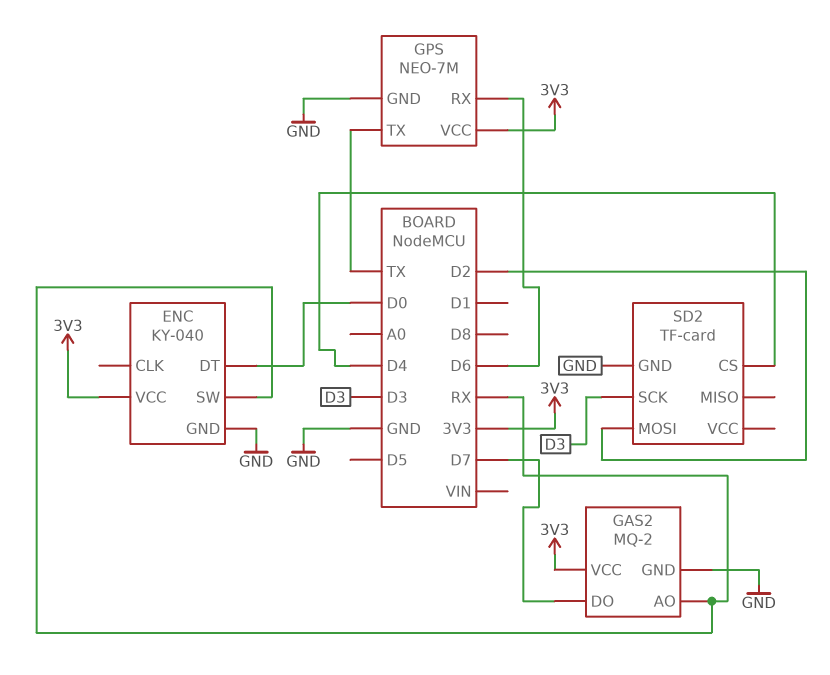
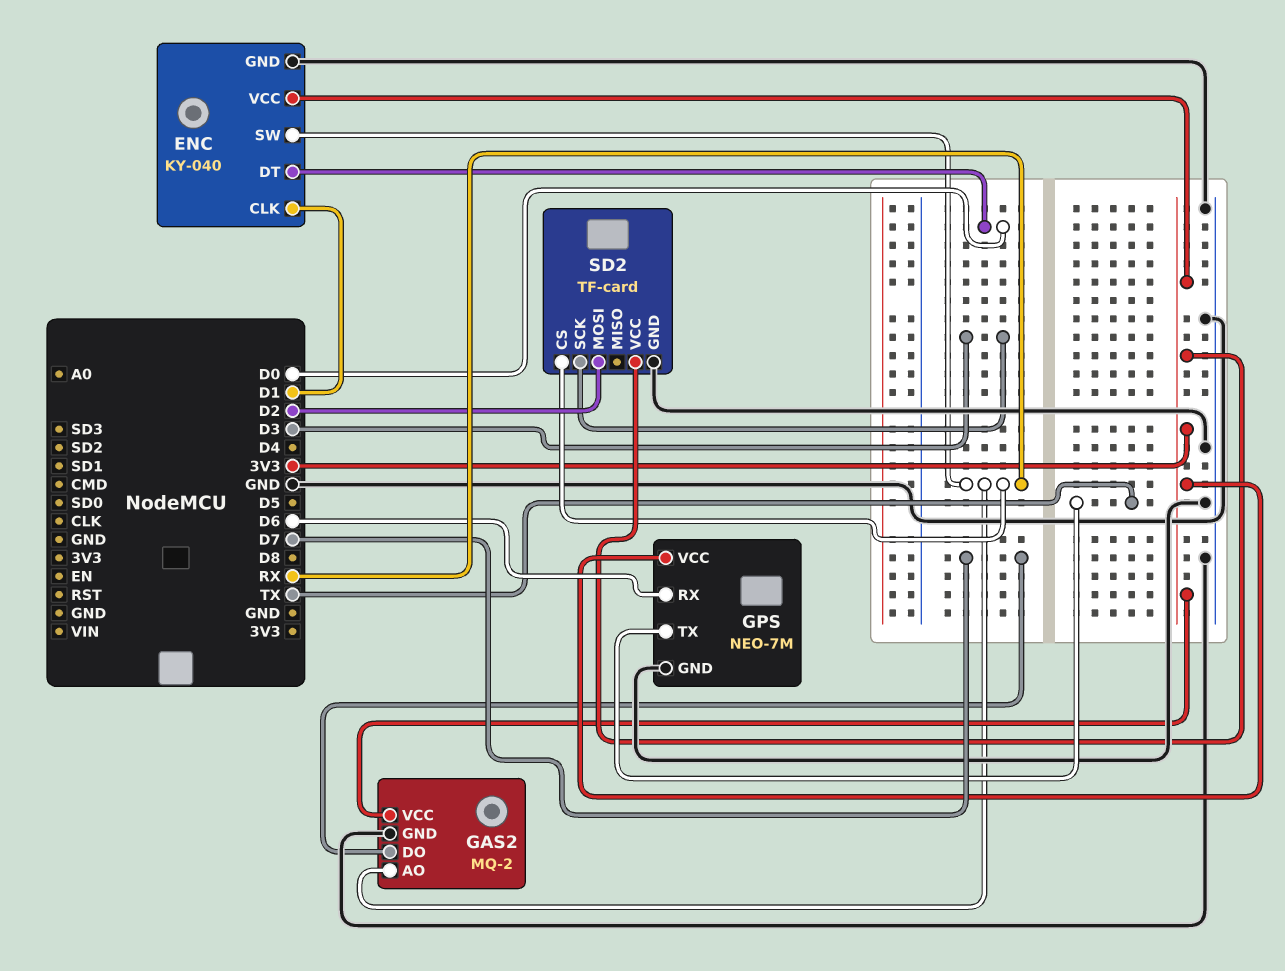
ENC pin CLK: none -> D1
SD2 pin CS: D4 -> RX
SD2 pin VCC: none -> 3V3

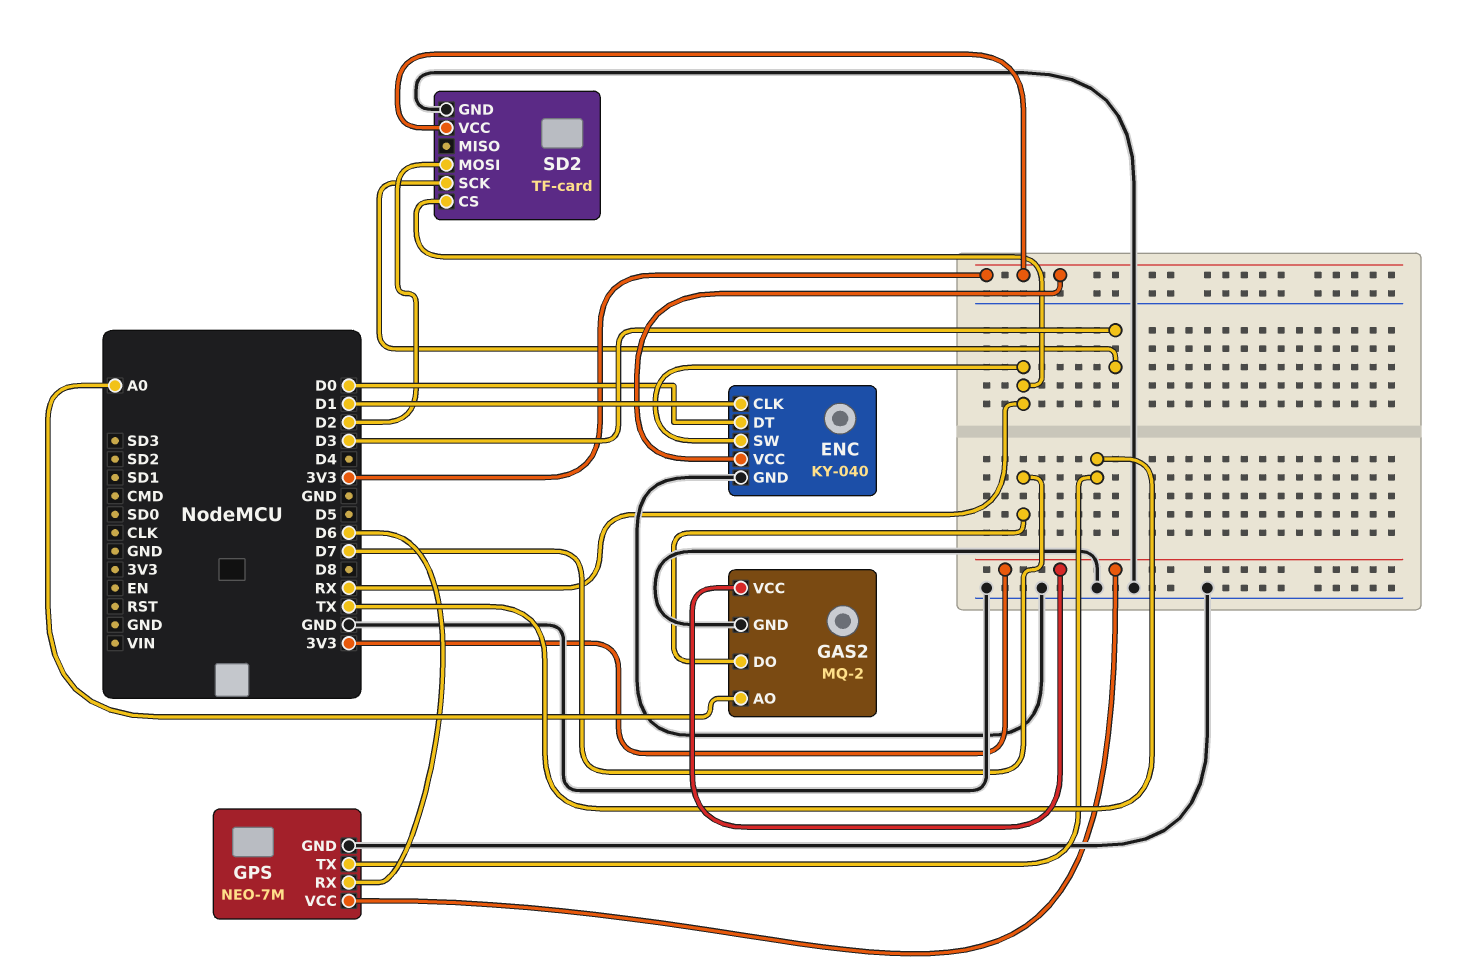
GAS2 pin AO: RX -> A0

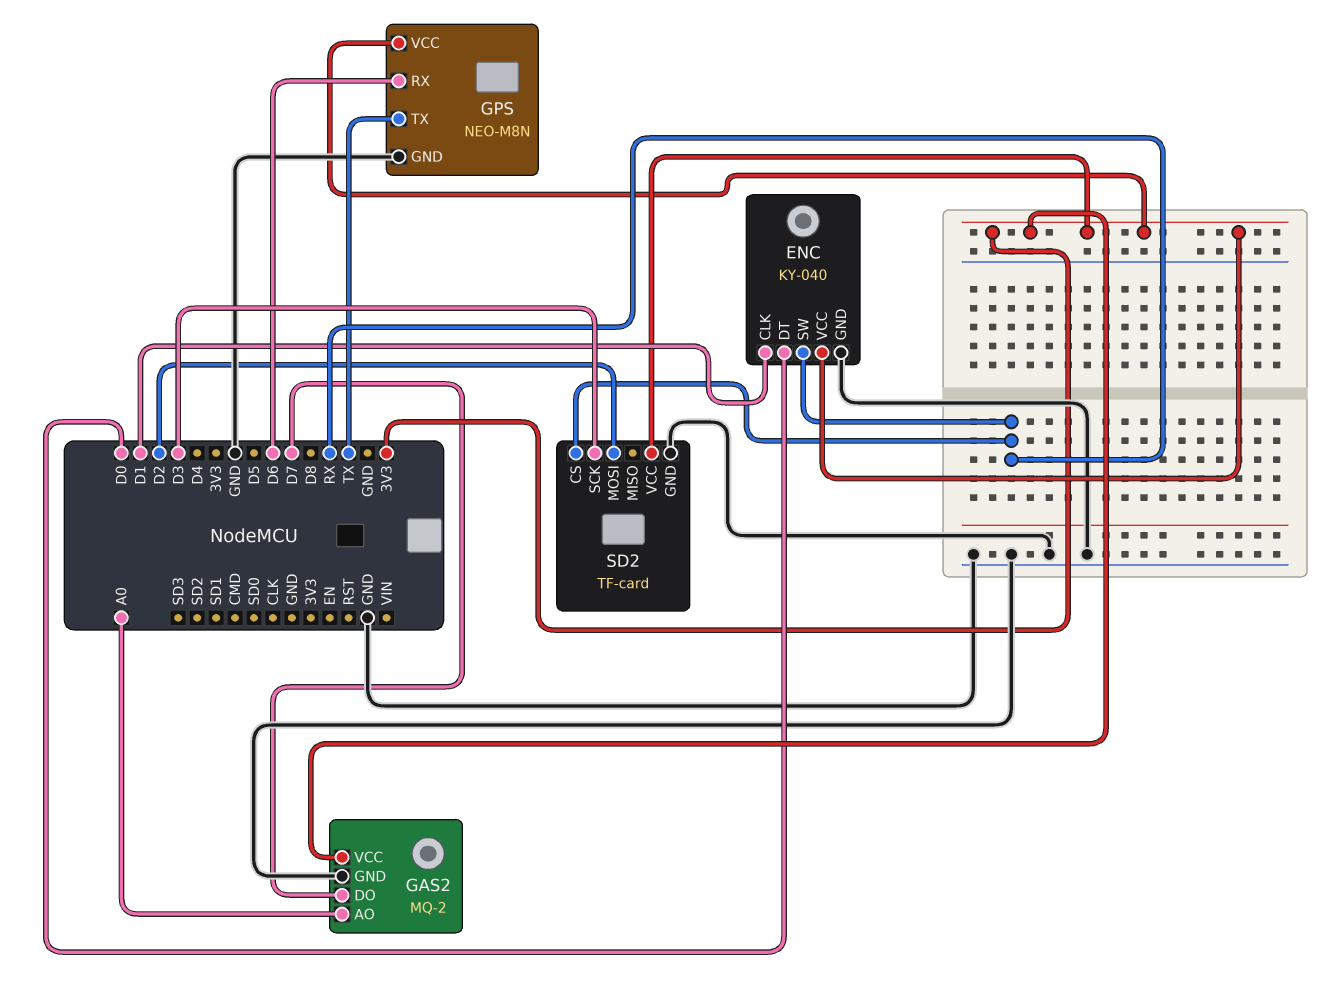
GPS: NEO-7M -> NEO-M8N

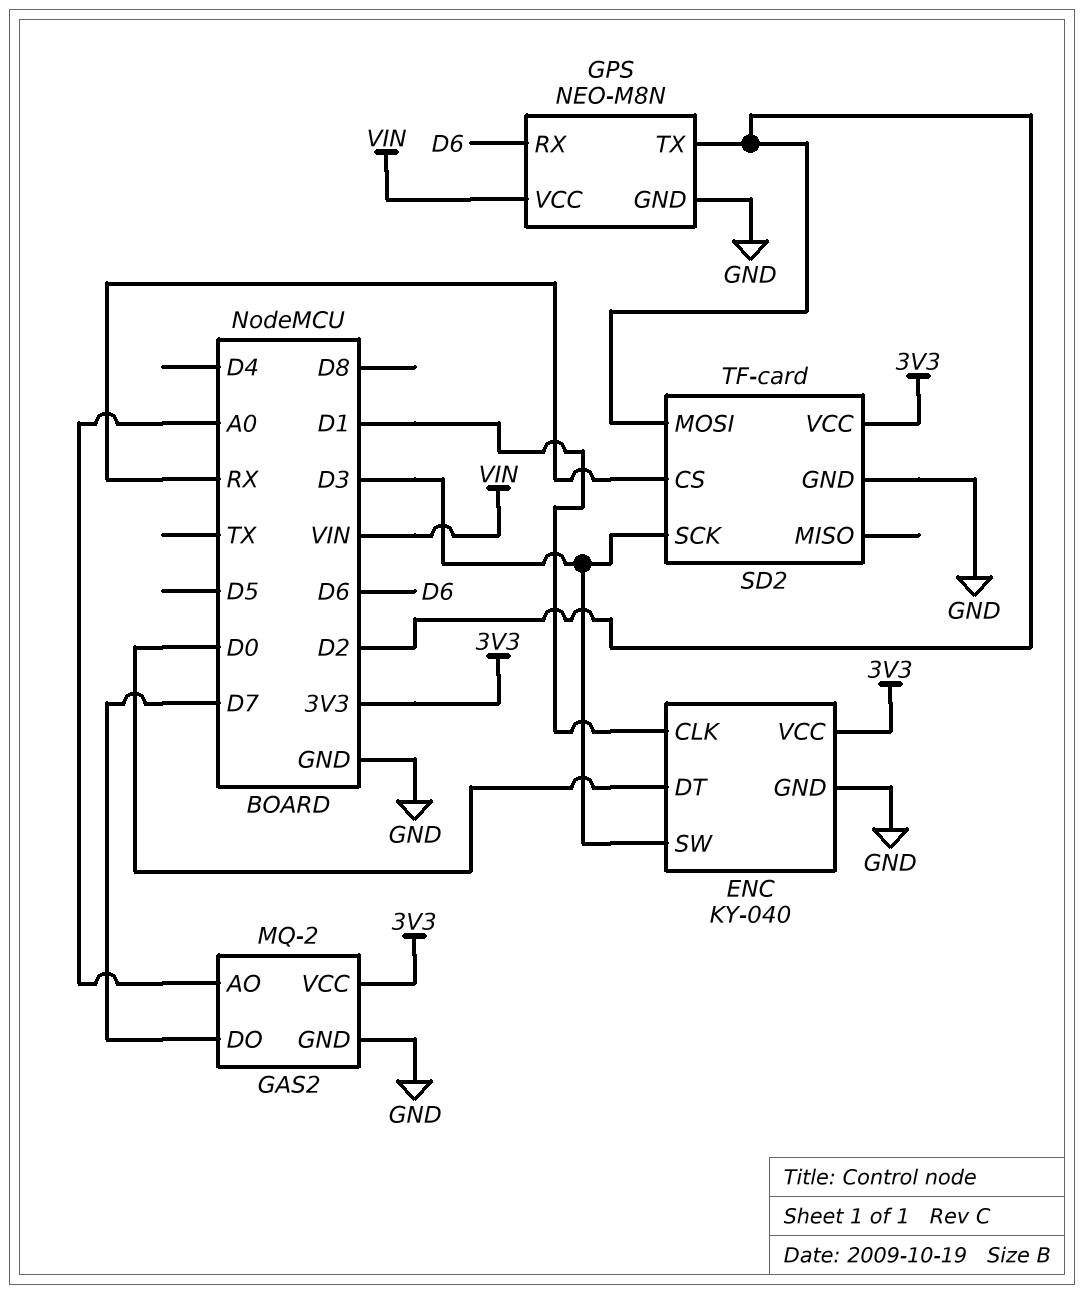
ENC pin SW: RX -> D3
GPS pin TX: TX -> D2
GPS pin VCC: 3V3 -> VIN

